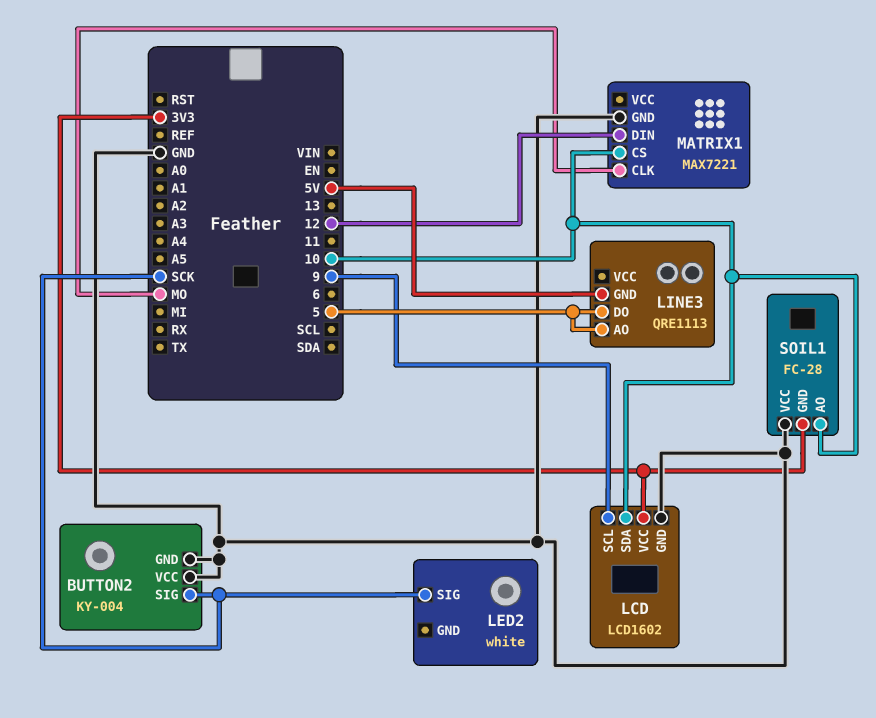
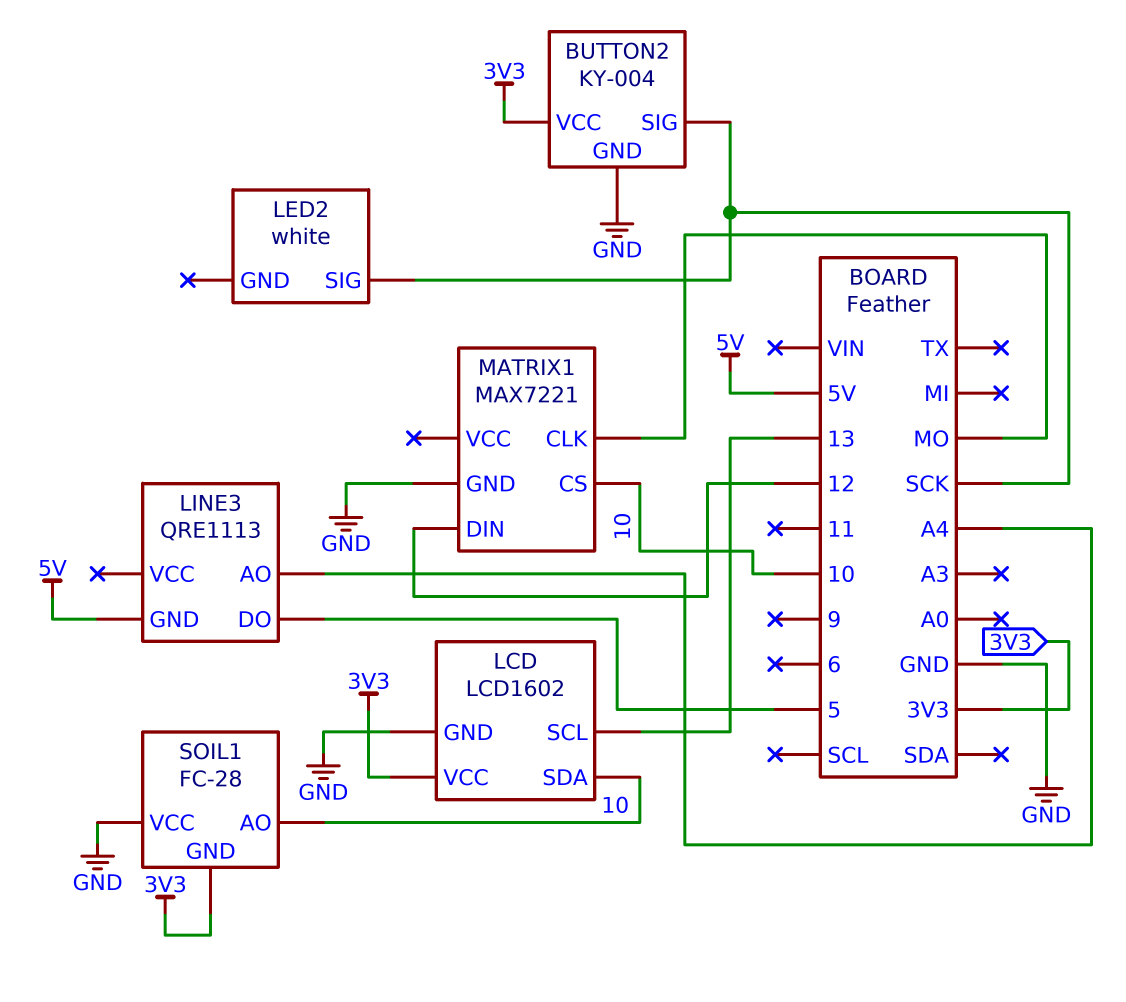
BUTTON2 pin VCC: GND -> 3V3
LCD pin SCL: 9 -> 13
LINE3 pin AO: 5 -> A4

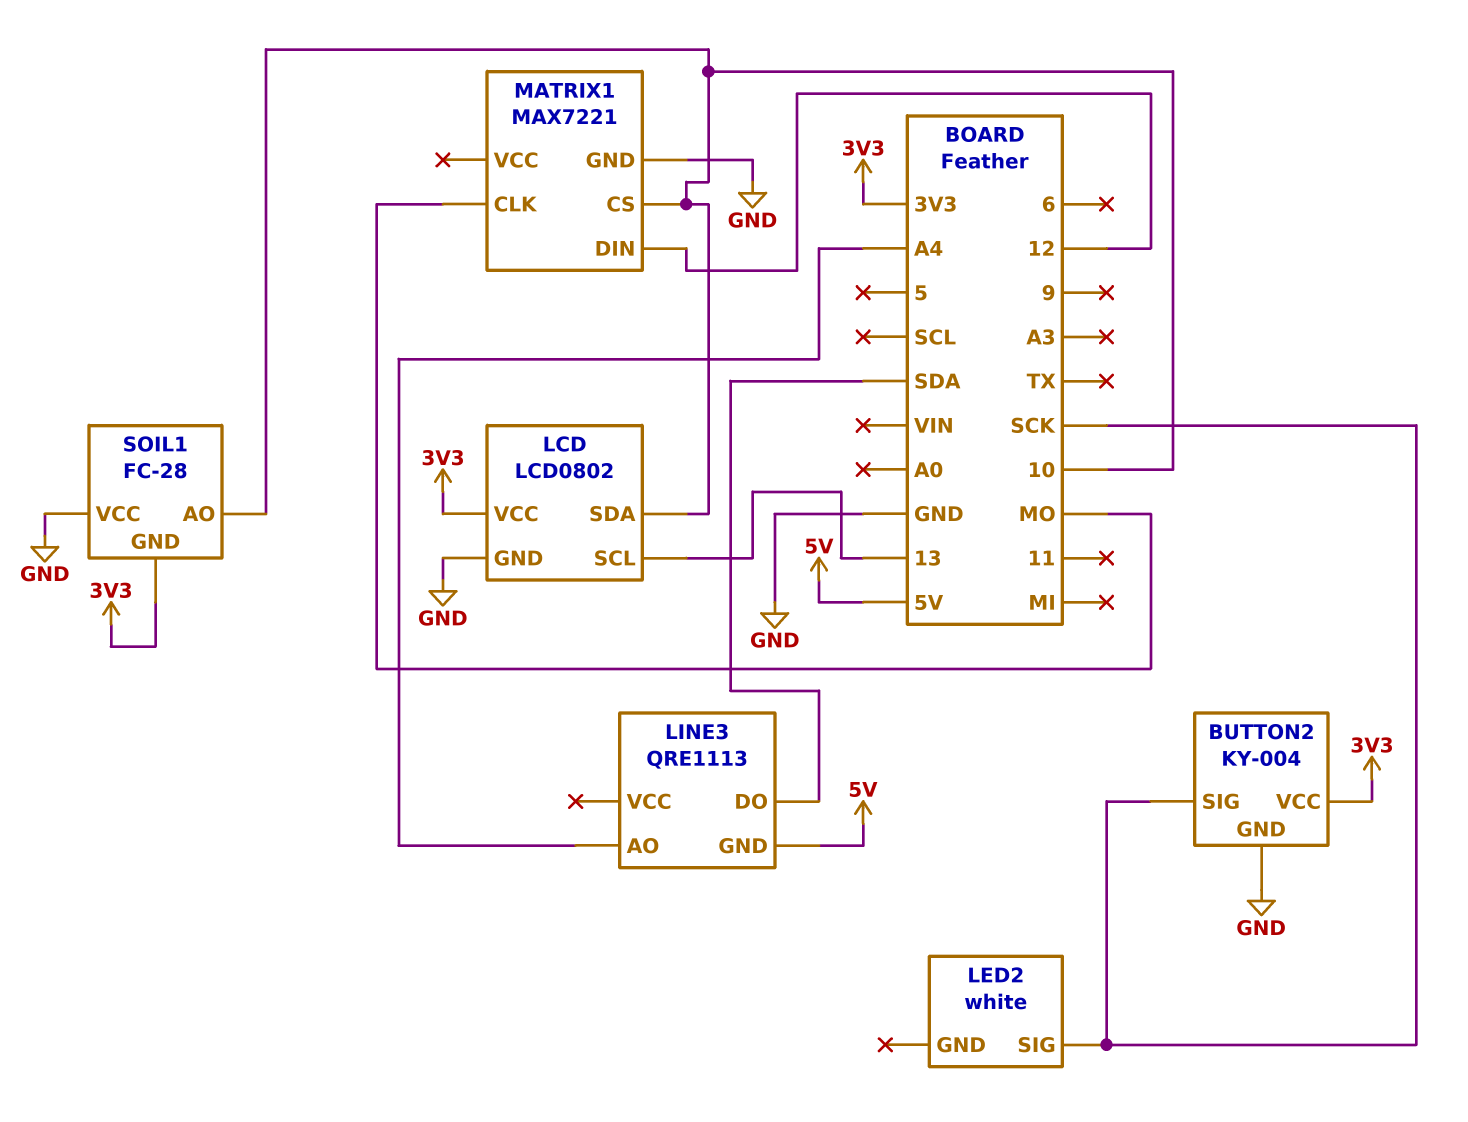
LCD: LCD1602 -> LCD0802
LINE3 pin DO: 5 -> SDA

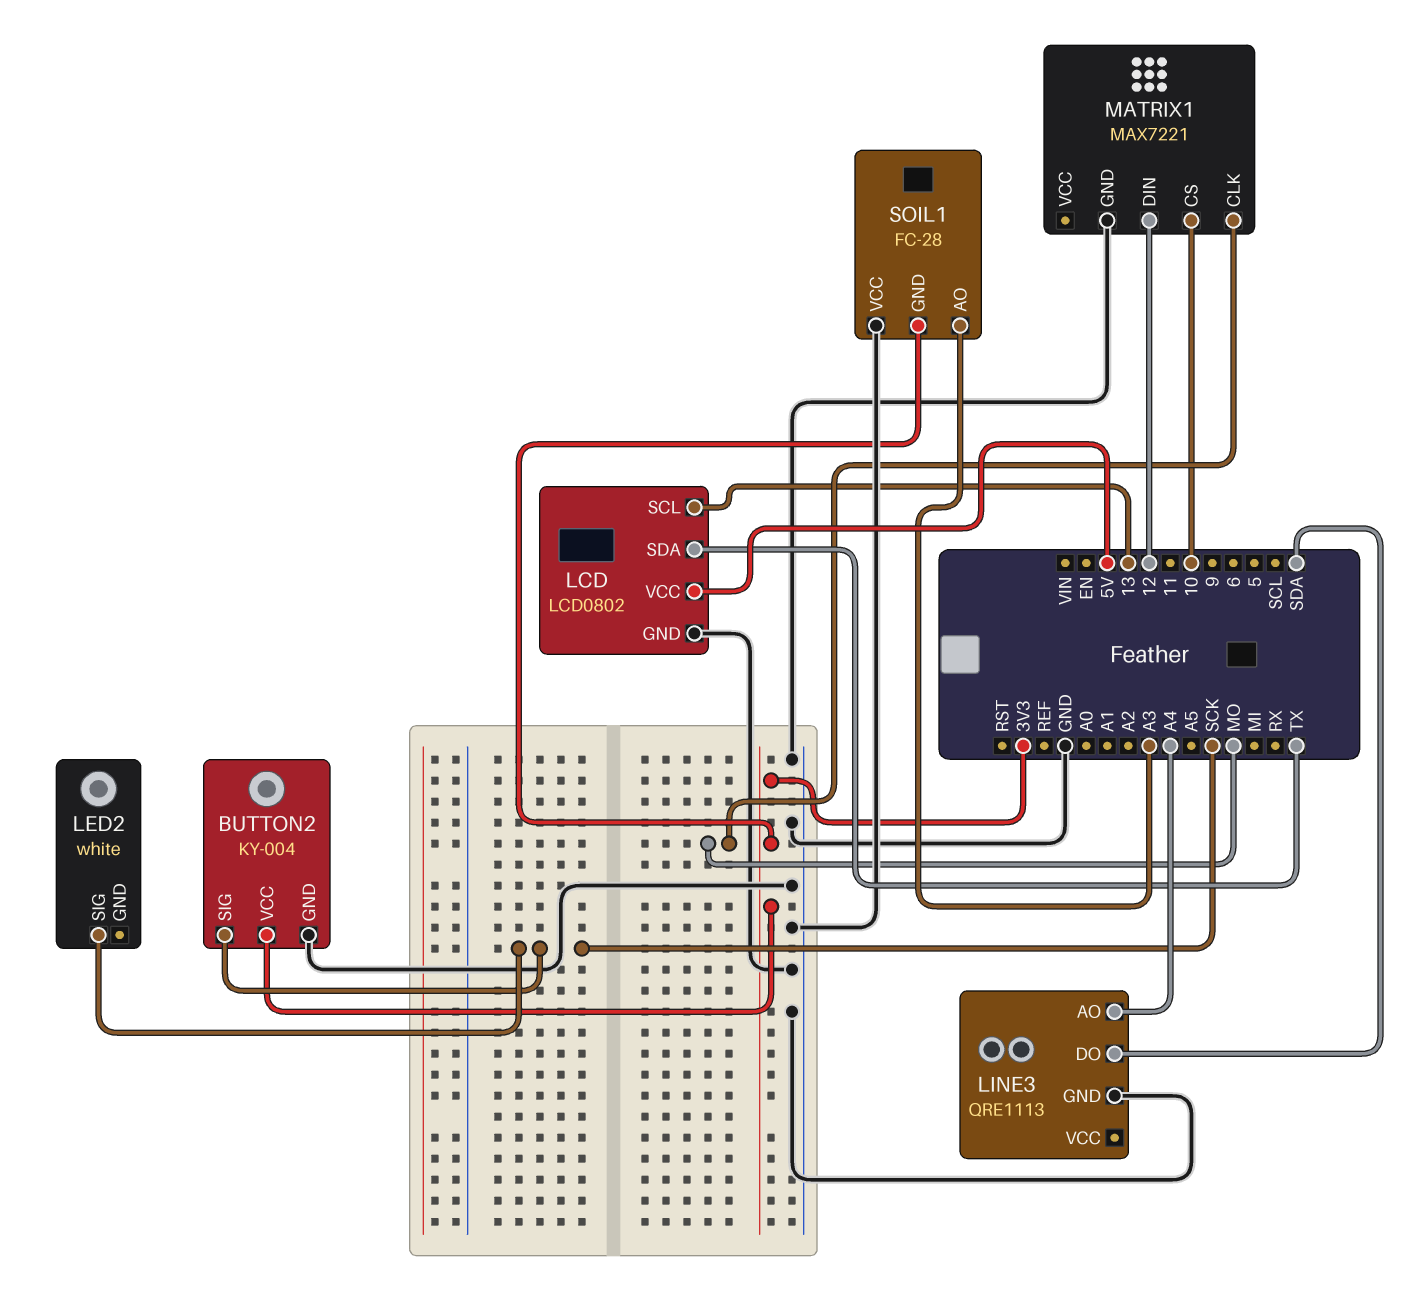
LCD pin SDA: 10 -> TX
LCD pin VCC: 3V3 -> 5V
LINE3 pin GND: 5V -> GND
SOIL1 pin AO: 10 -> A3

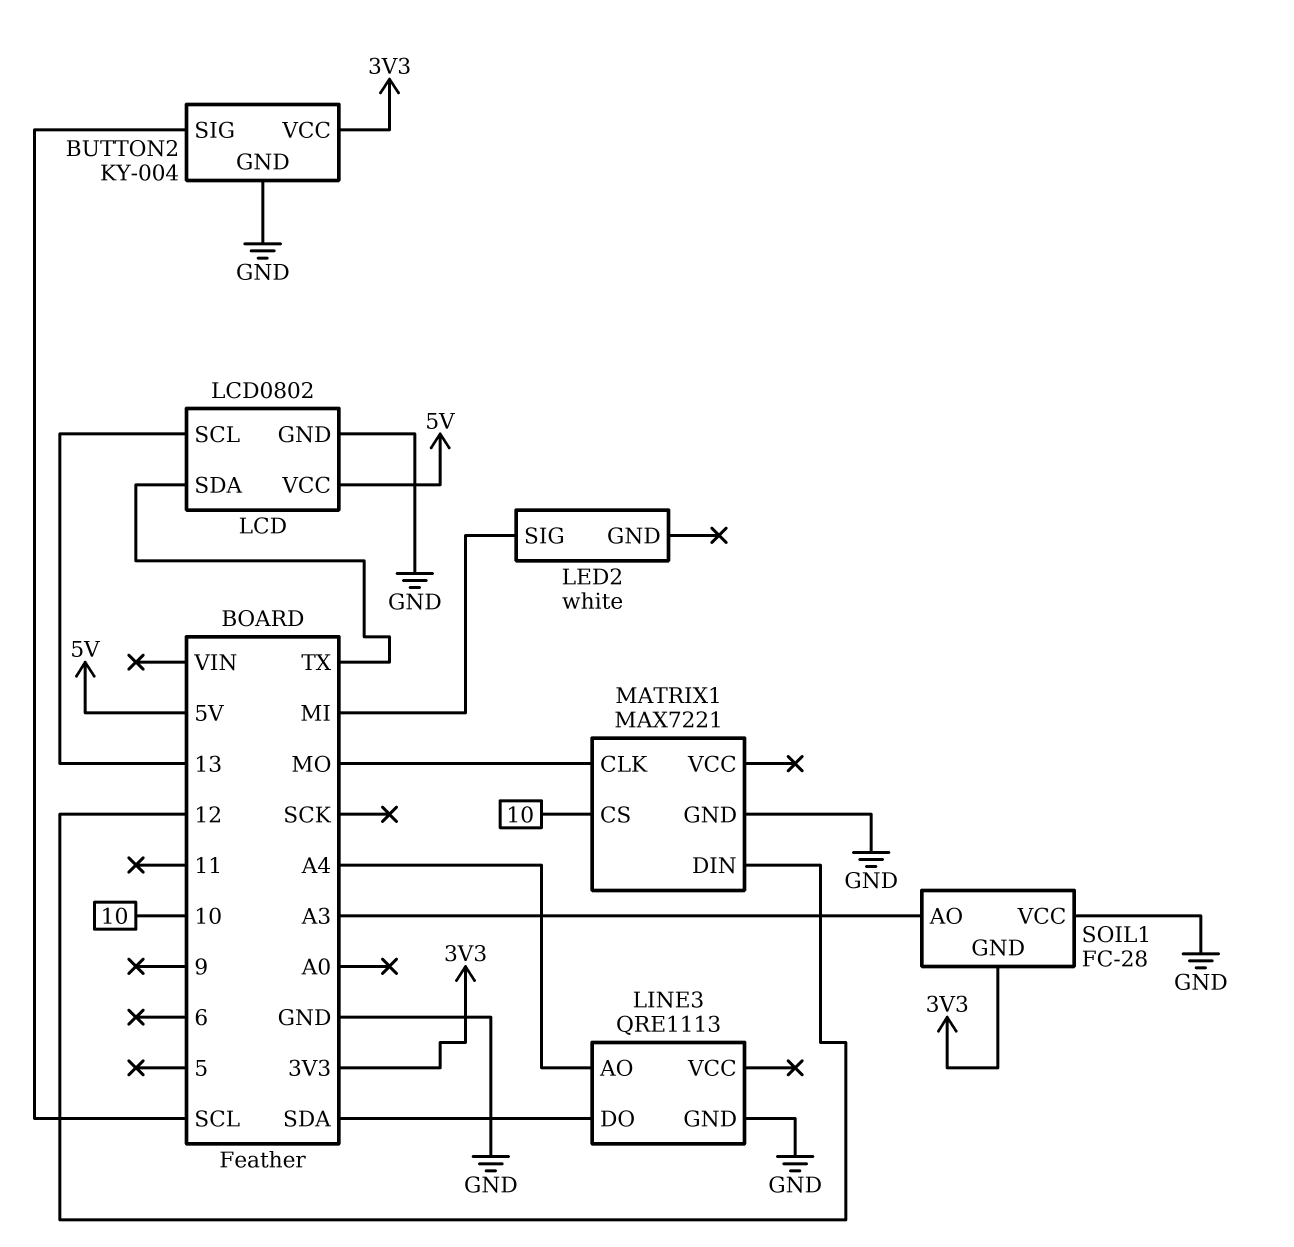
BUTTON2 pin SIG: SCK -> SCL
LED2 pin SIG: SCK -> MI

